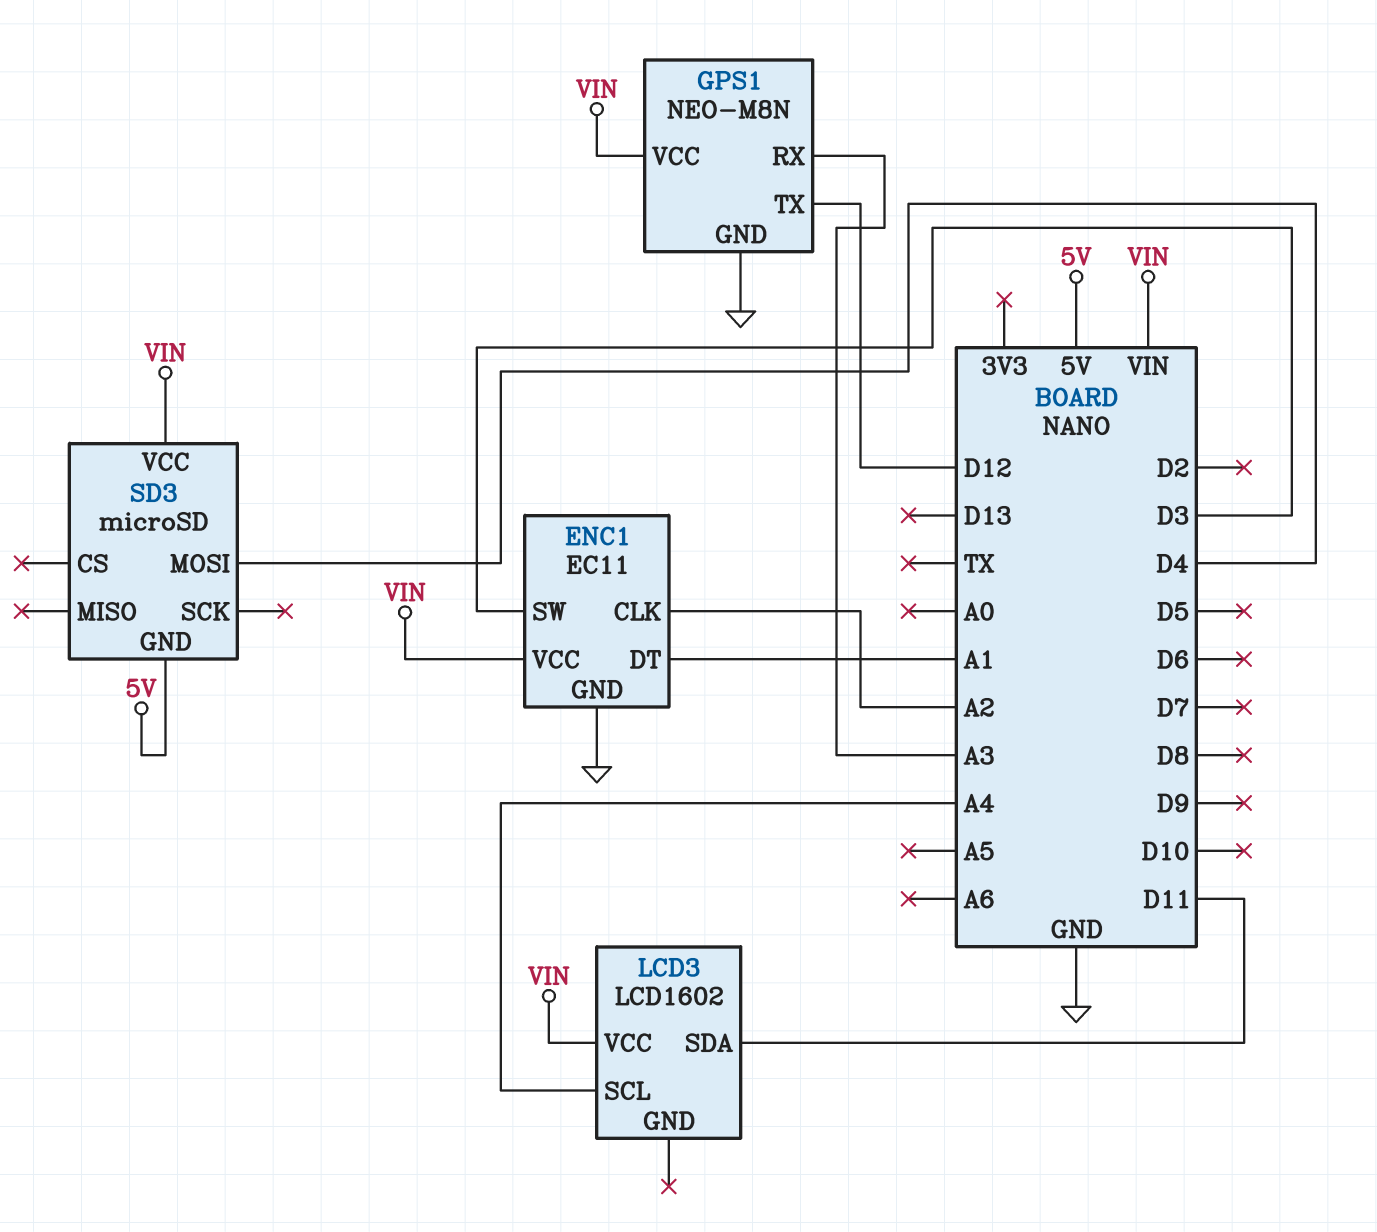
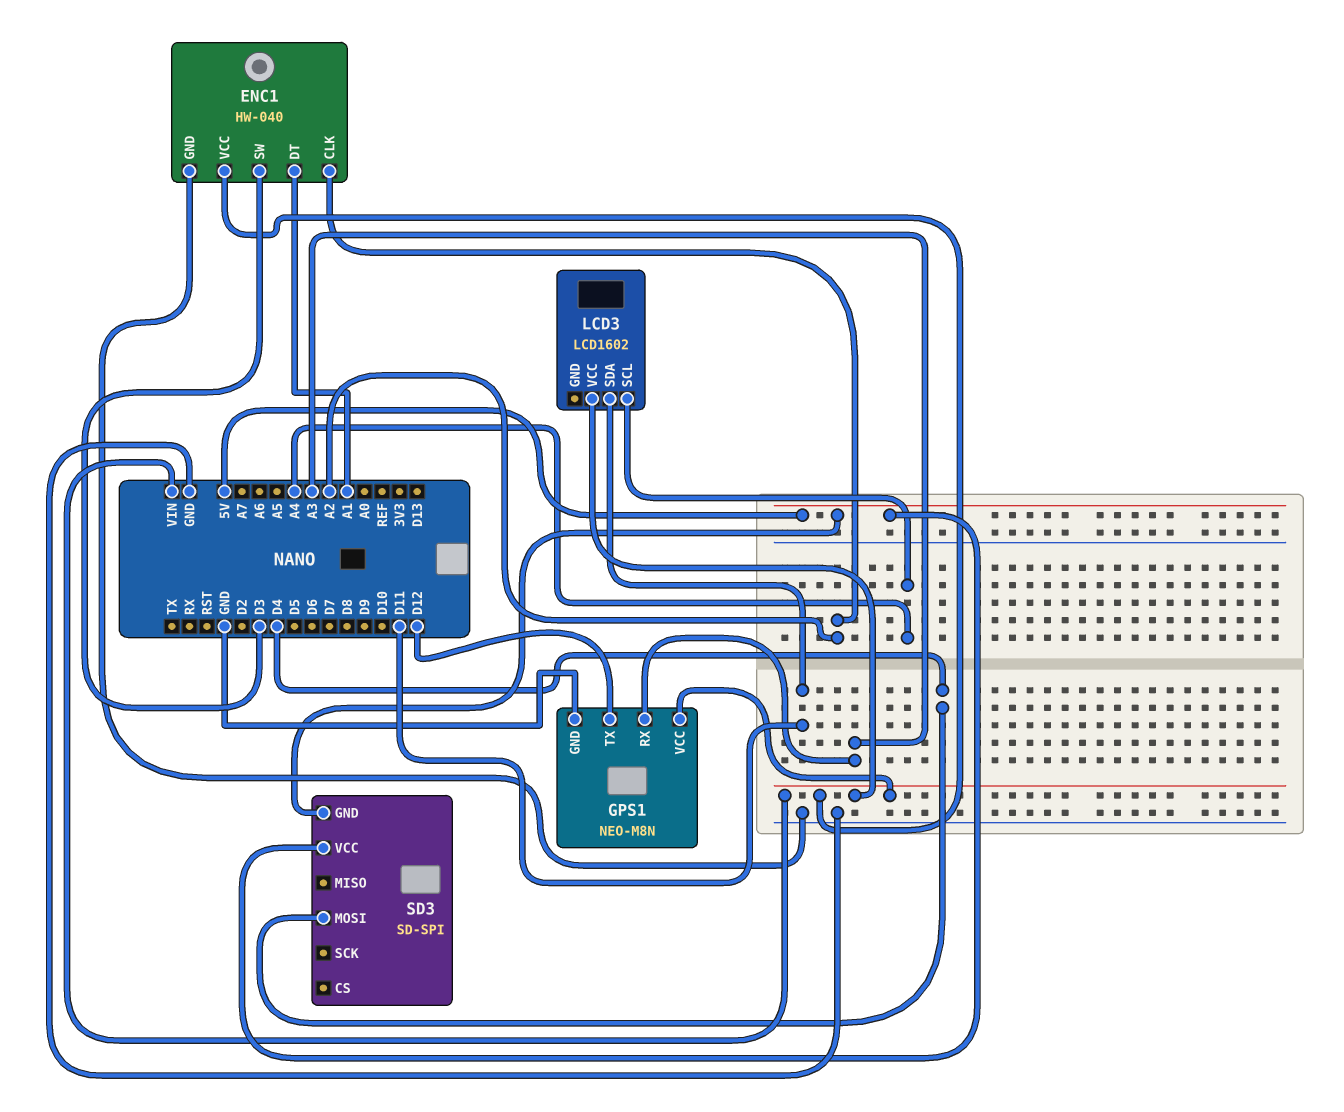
ENC1: EC11 -> HW-040
SD3: microSD -> SD-SPI
SD3 pin VCC: VIN -> 5V

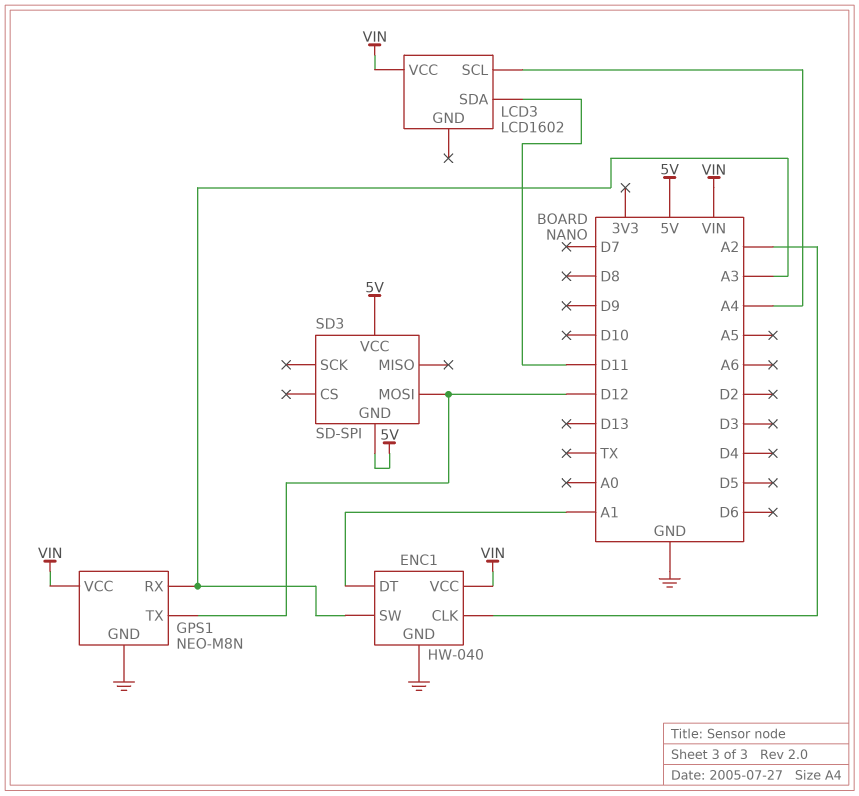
ENC1 pin SW: D3 -> A3
SD3 pin MOSI: D4 -> D12

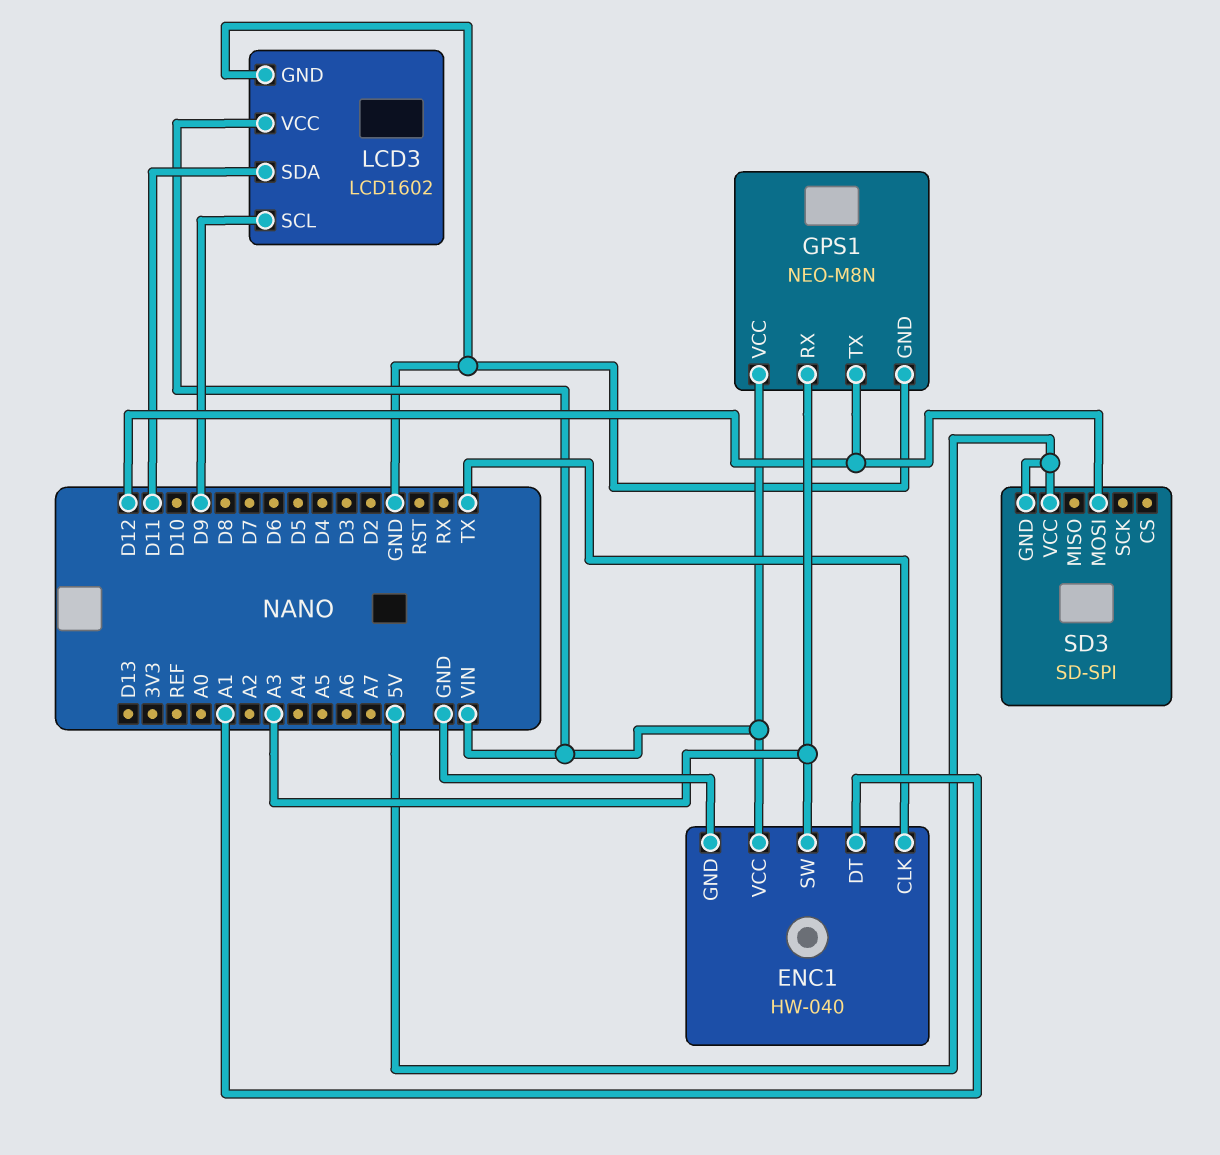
ENC1 pin CLK: A2 -> TX
LCD3 pin GND: none -> GND
LCD3 pin SCL: A4 -> D9

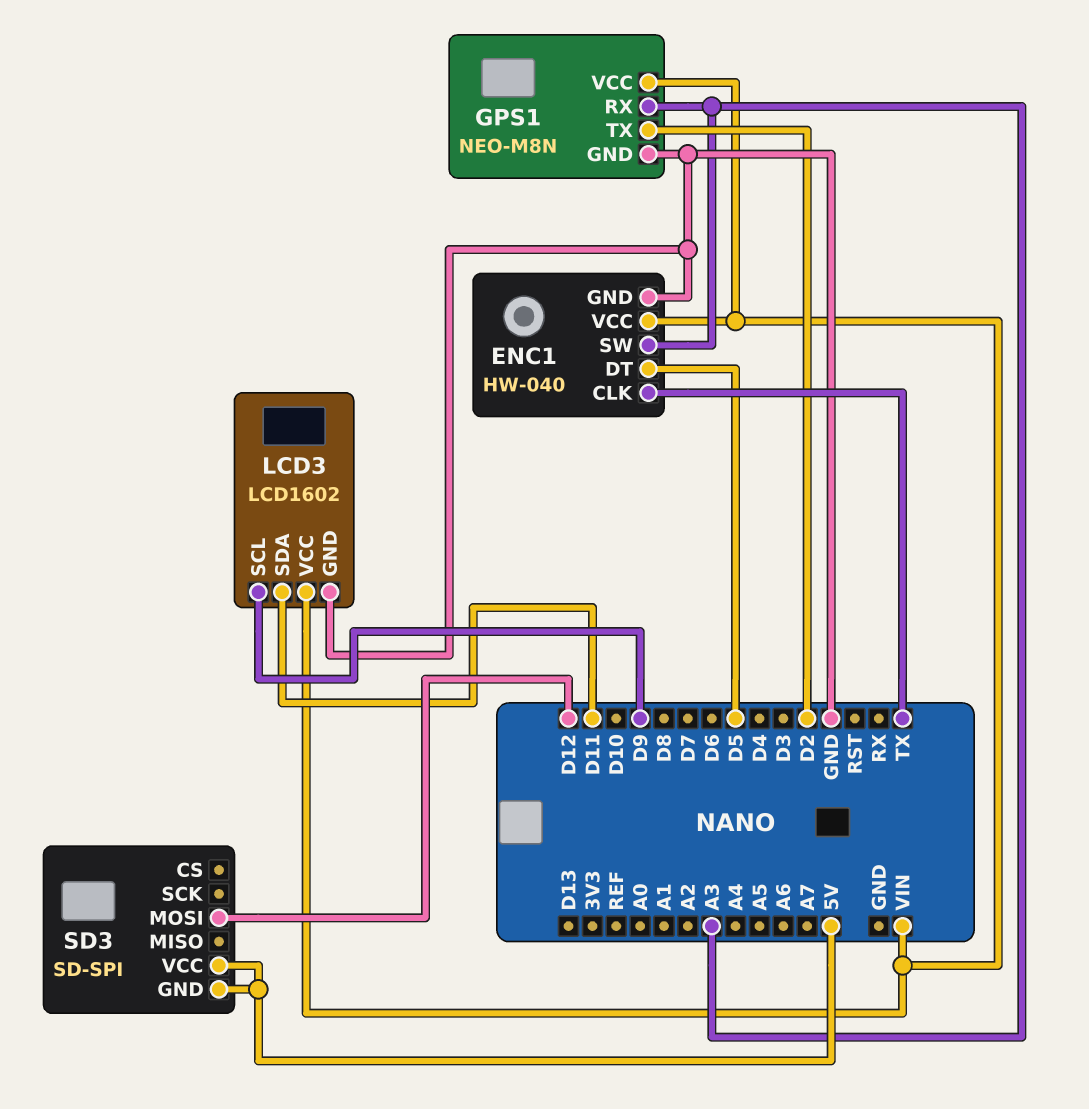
ENC1 pin DT: A1 -> D5
GPS1 pin TX: D12 -> D2

